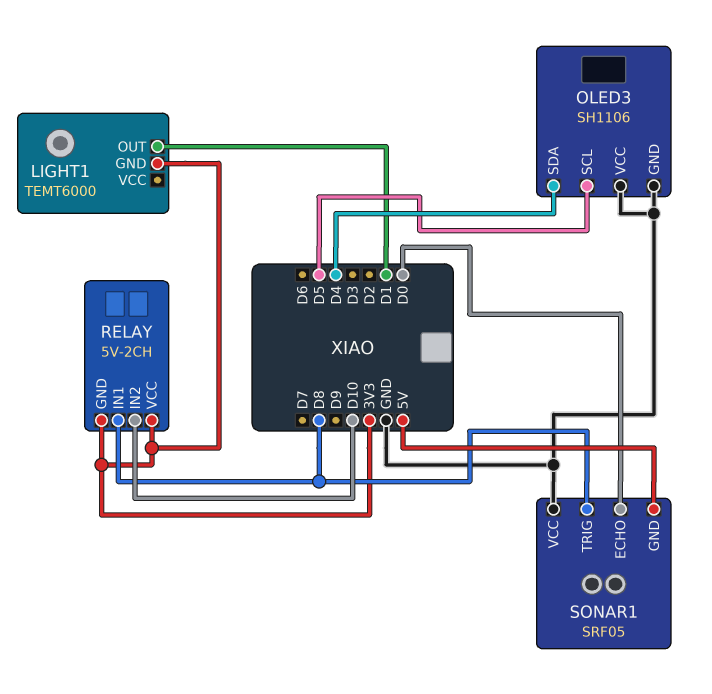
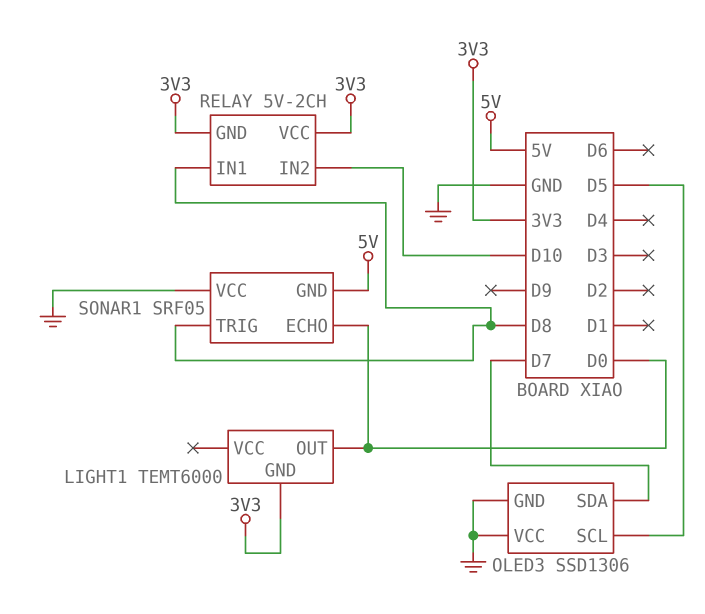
LIGHT1 pin OUT: D1 -> D0
OLED3: SH1106 -> SSD1306
OLED3 pin SDA: D4 -> D7

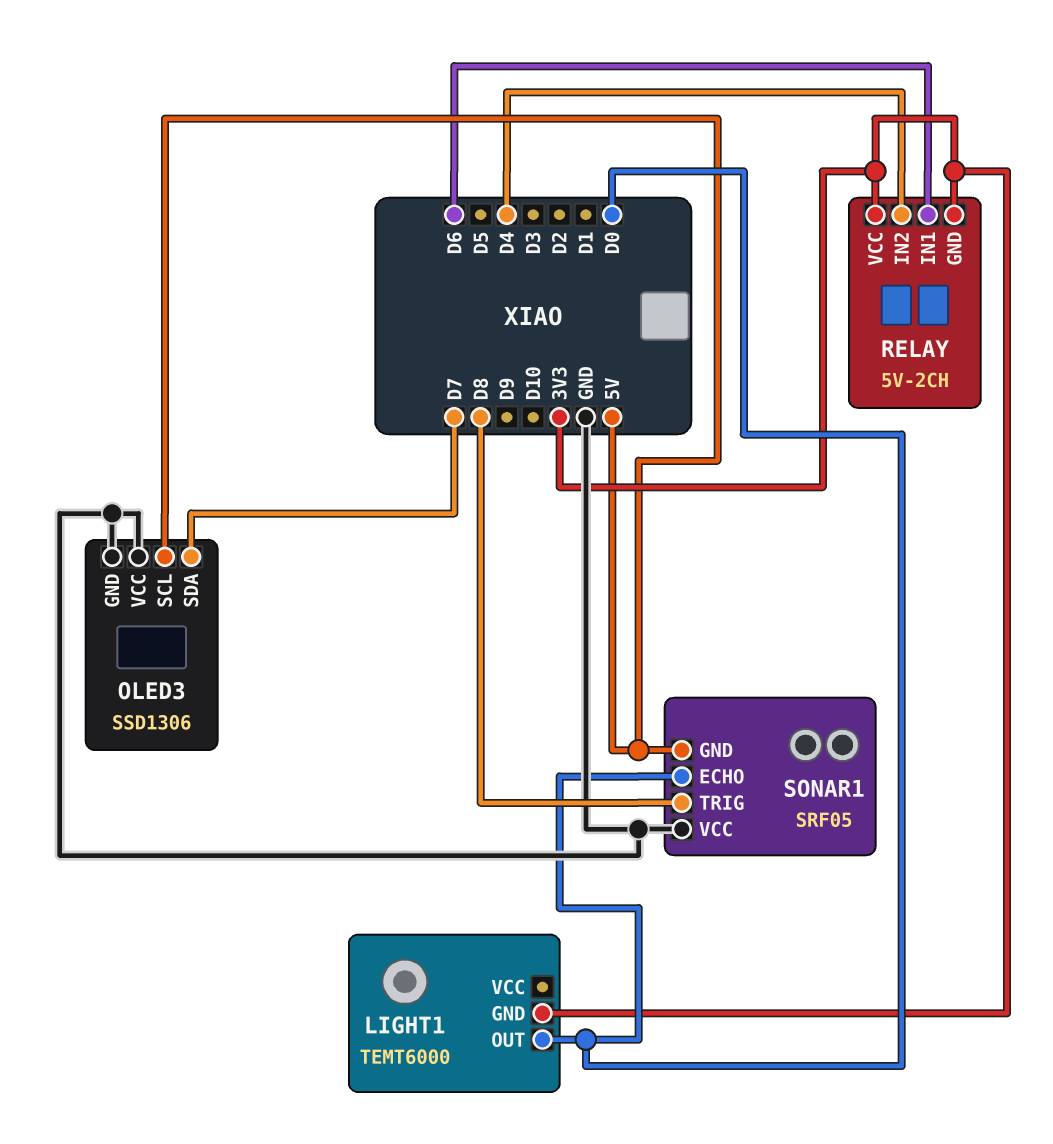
OLED3 pin SCL: D5 -> 5V
RELAY pin IN1: D8 -> D6
RELAY pin IN2: D10 -> D4

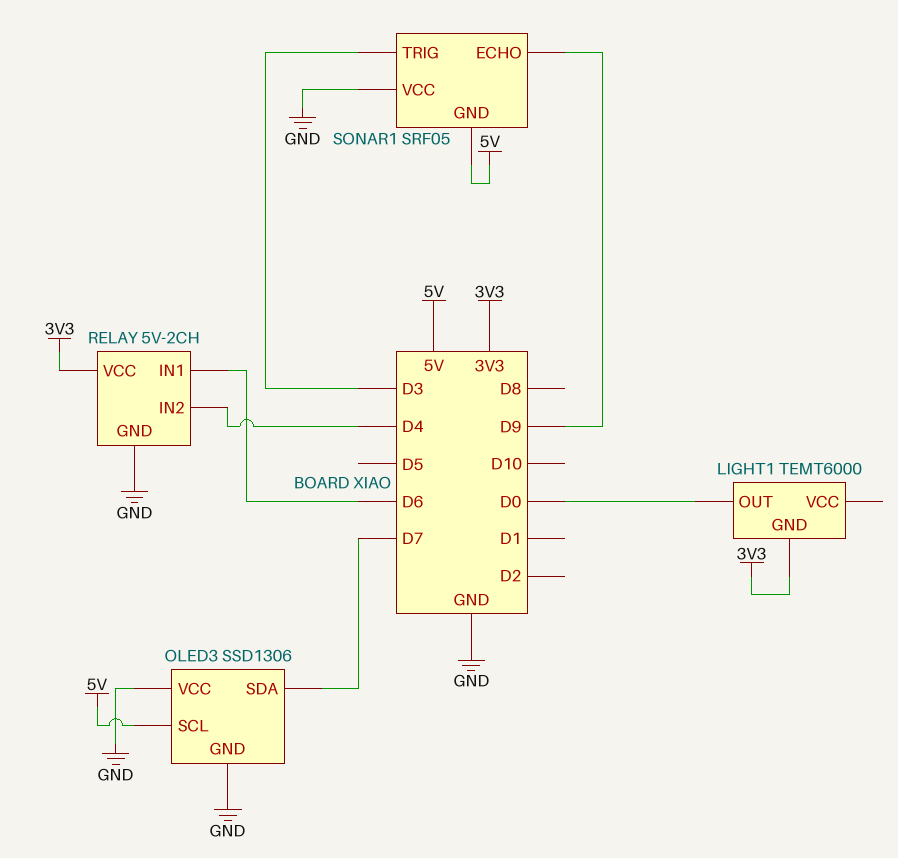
RELAY pin GND: 3V3 -> GND
SONAR1 pin ECHO: D0 -> D9
SONAR1 pin TRIG: D8 -> D3

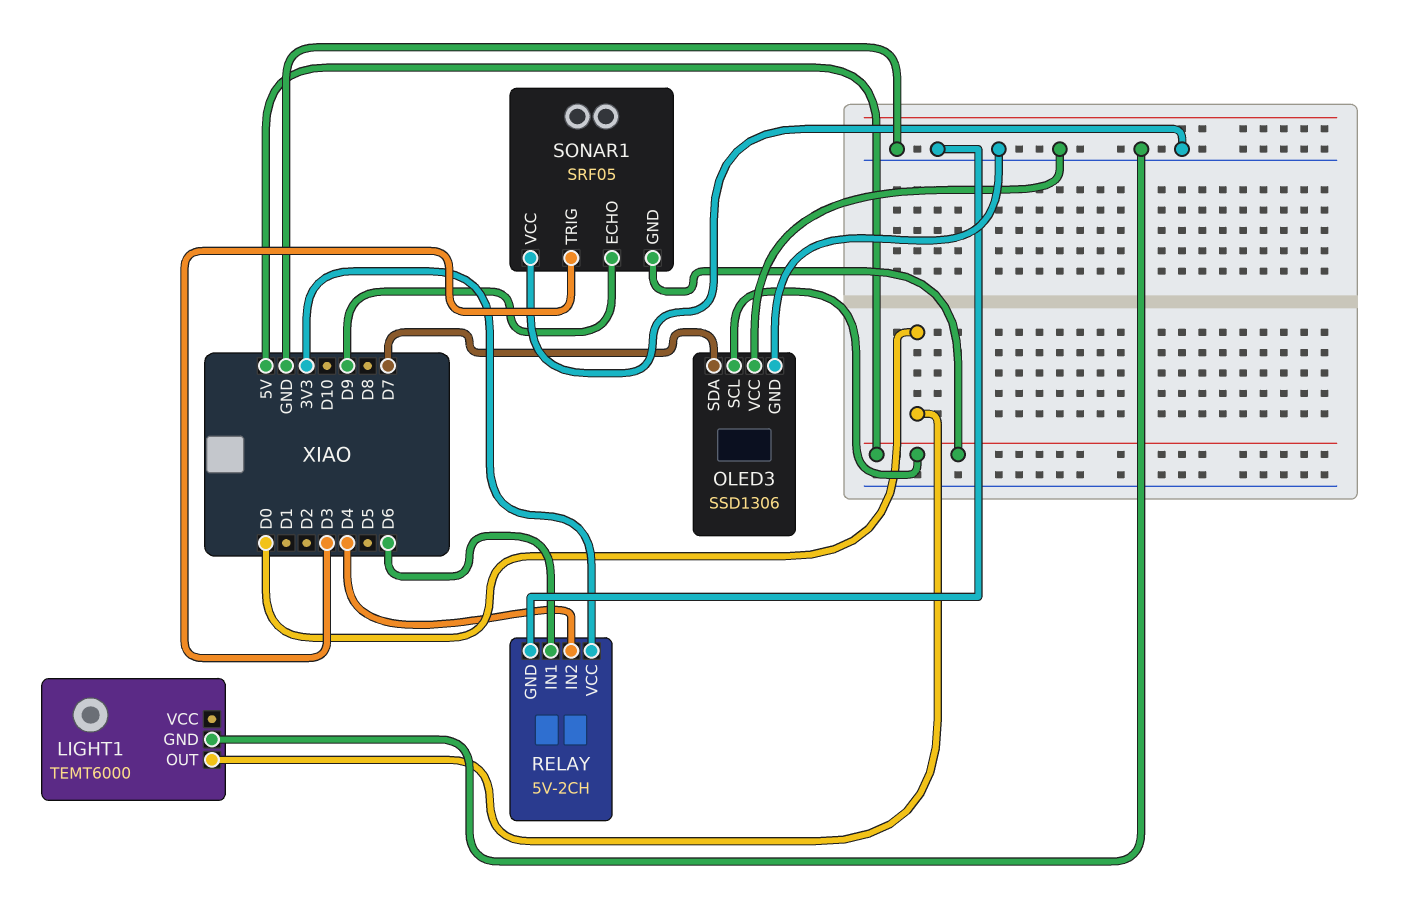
LIGHT1 pin GND: 3V3 -> GND

